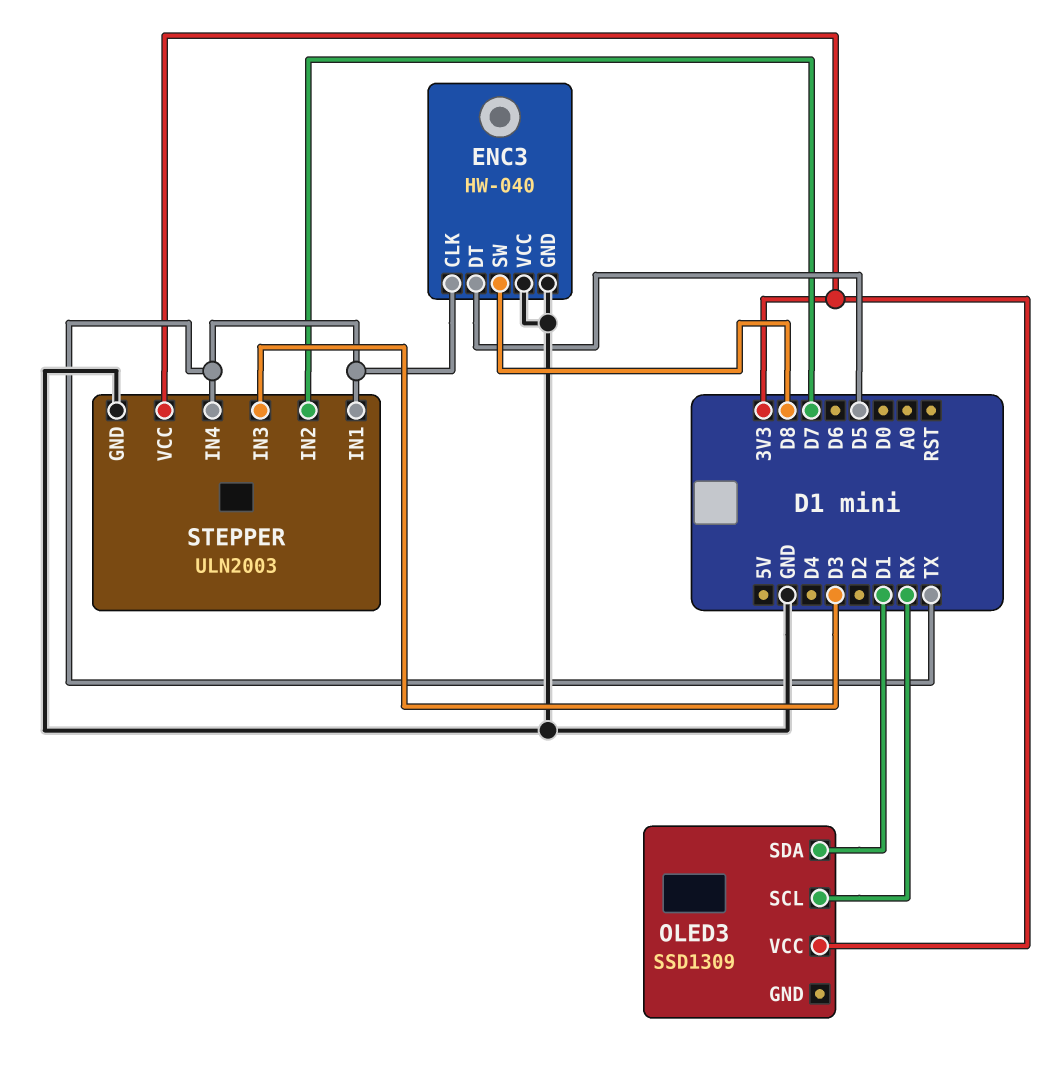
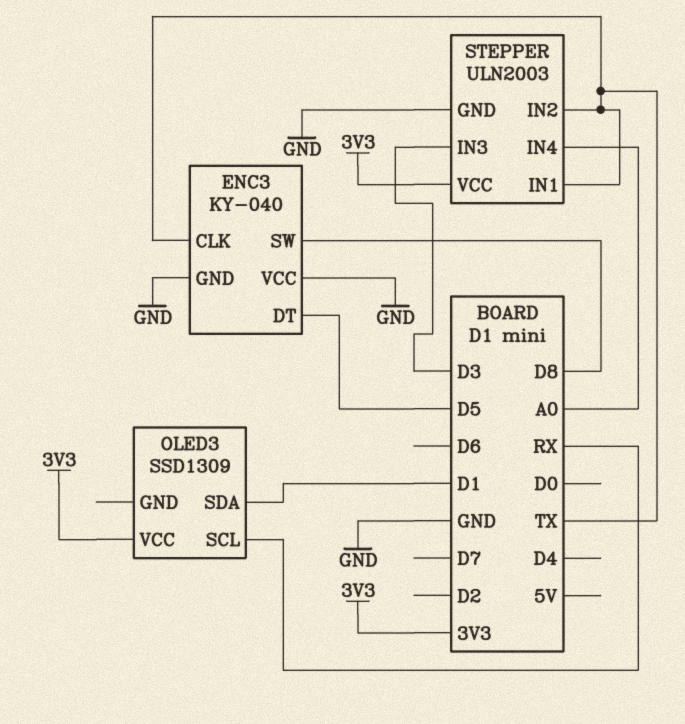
ENC3: HW-040 -> KY-040
STEPPER pin IN2: D7 -> TX
STEPPER pin IN4: TX -> A0

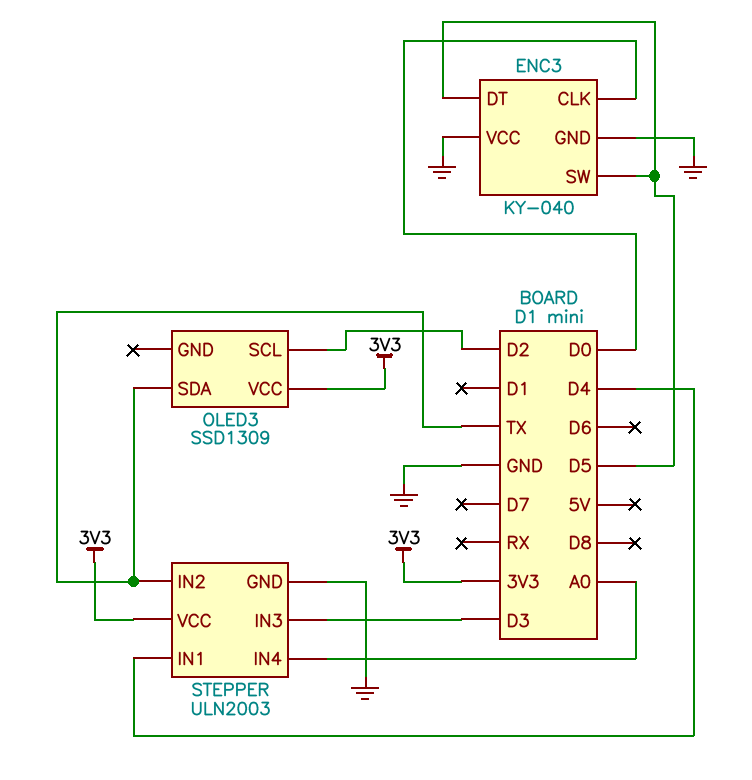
ENC3 pin CLK: TX -> D0
ENC3 pin SW: D8 -> D5
OLED3 pin SCL: RX -> D2
OLED3 pin SDA: D1 -> TX
STEPPER pin IN1: TX -> D4

